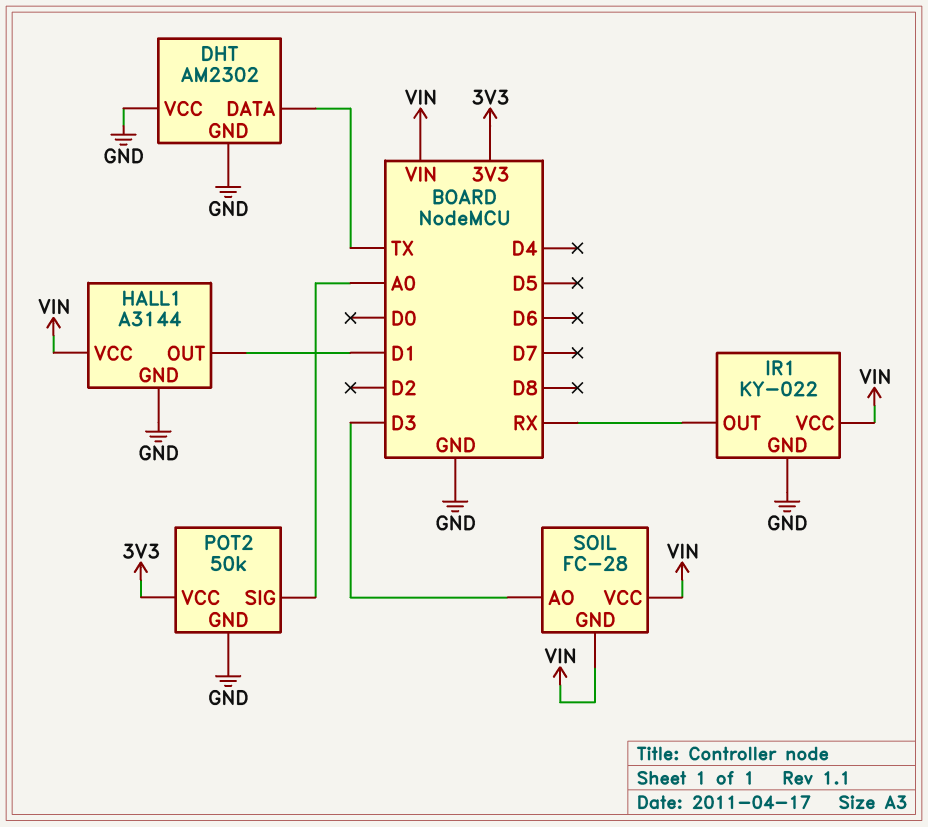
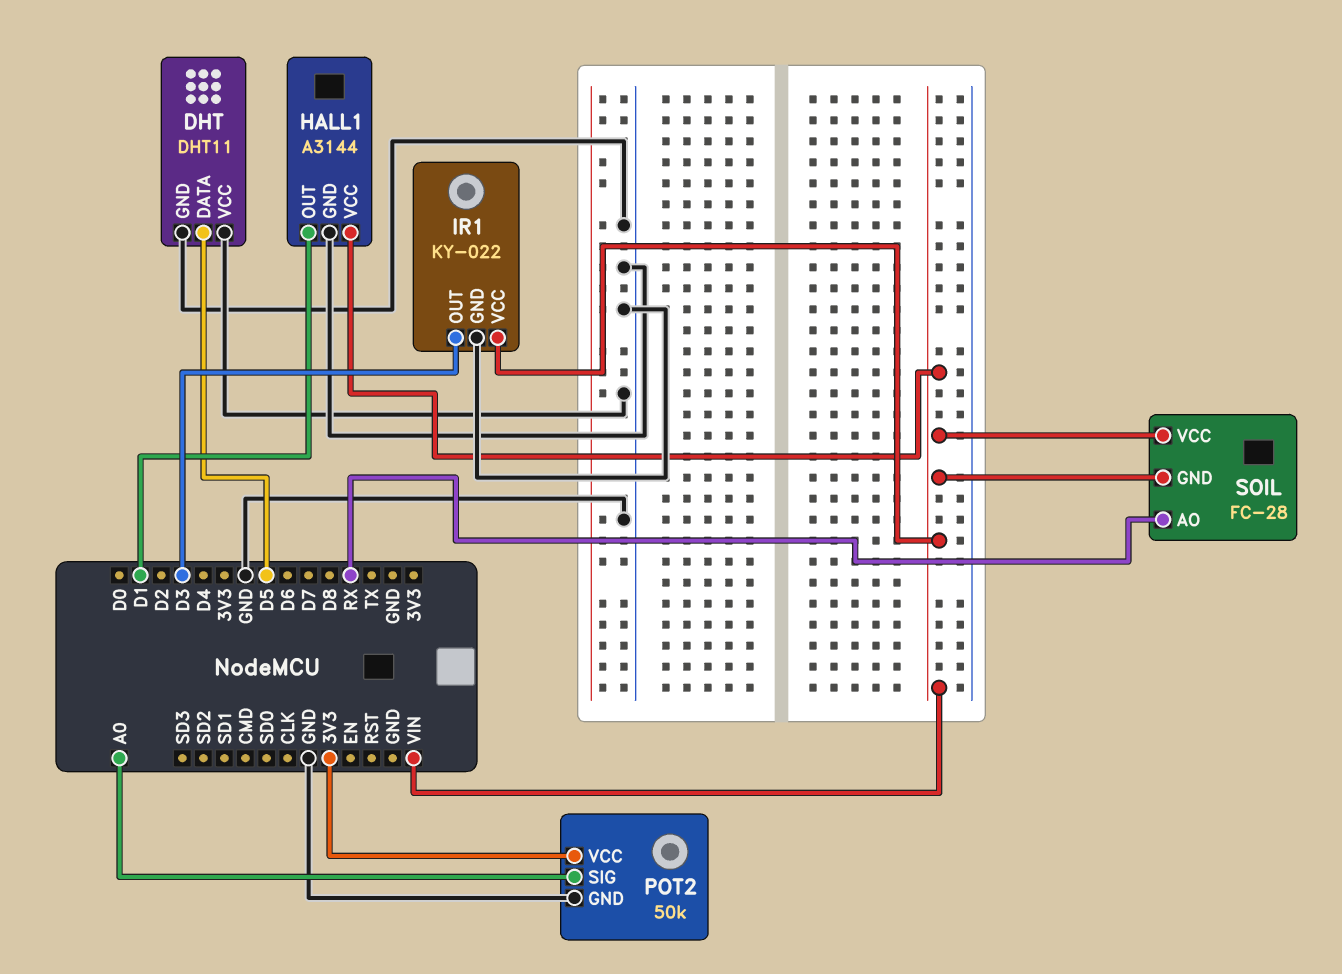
DHT: AM2302 -> DHT11
DHT pin DATA: TX -> D5
IR1 pin OUT: RX -> D3
SOIL pin AO: D3 -> RX

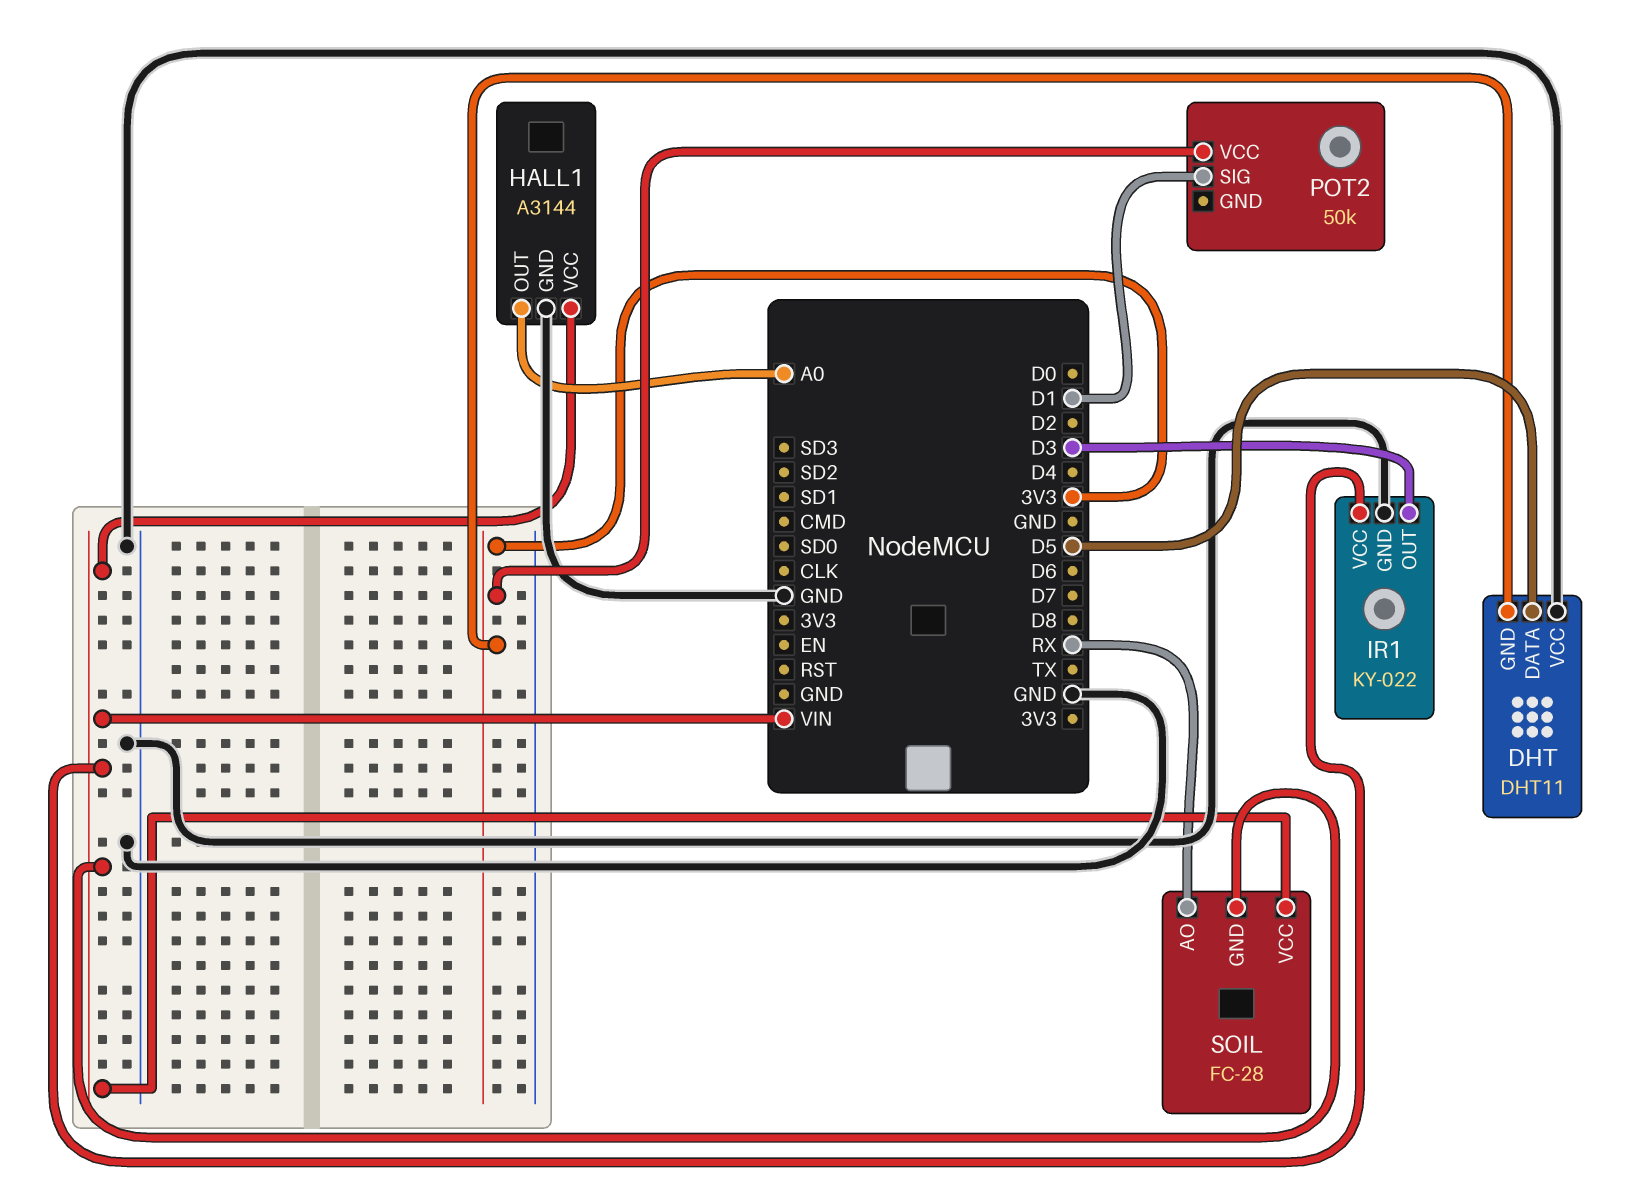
DHT pin GND: GND -> 3V3
HALL1 pin OUT: D1 -> A0
POT2 pin GND: GND -> none
POT2 pin SIG: A0 -> D1

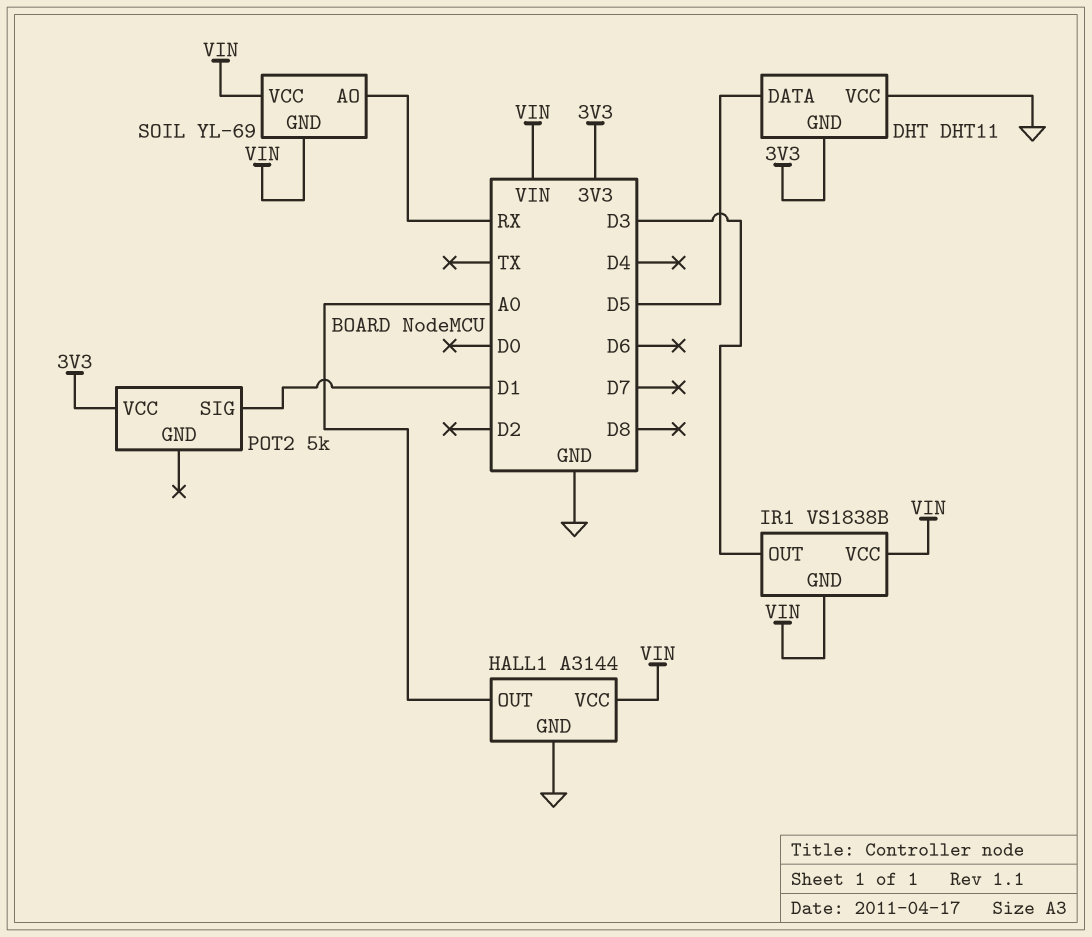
IR1: KY-022 -> VS1838B
IR1 pin GND: GND -> VIN
POT2: 50k -> 5k
SOIL: FC-28 -> YL-69

